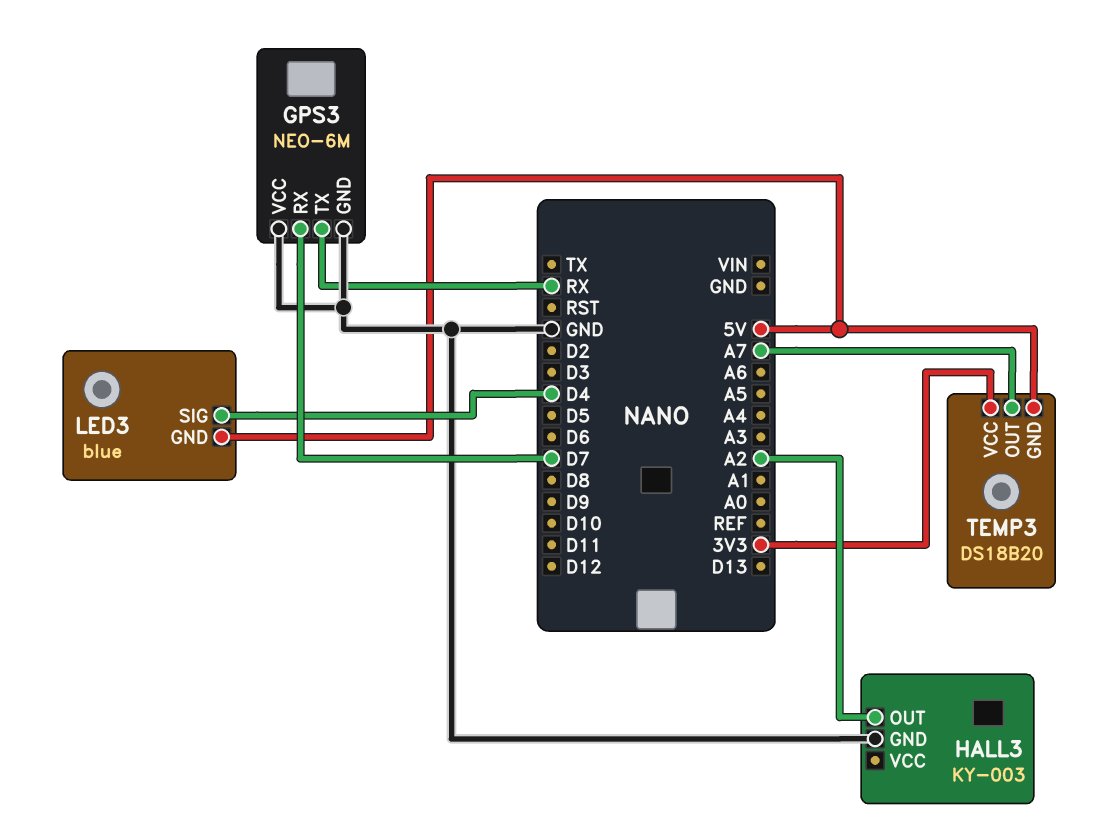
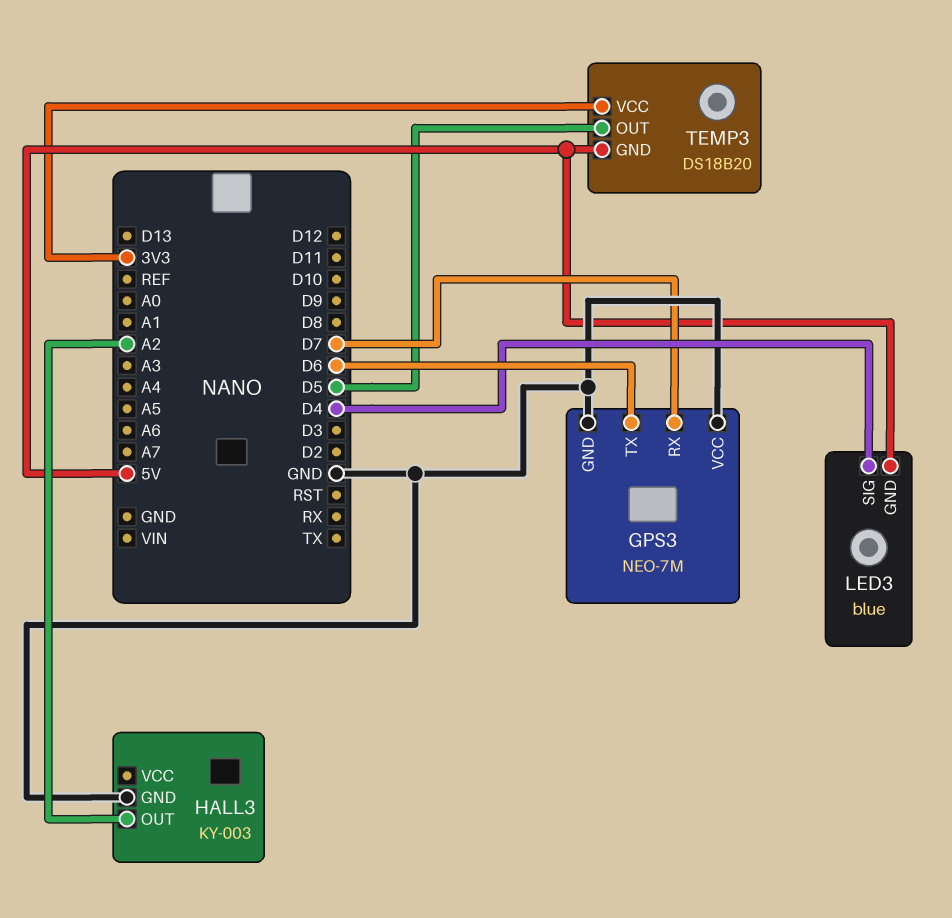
GPS3: NEO-6M -> NEO-7M
GPS3 pin TX: RX -> D6
TEMP3 pin OUT: A7 -> D5

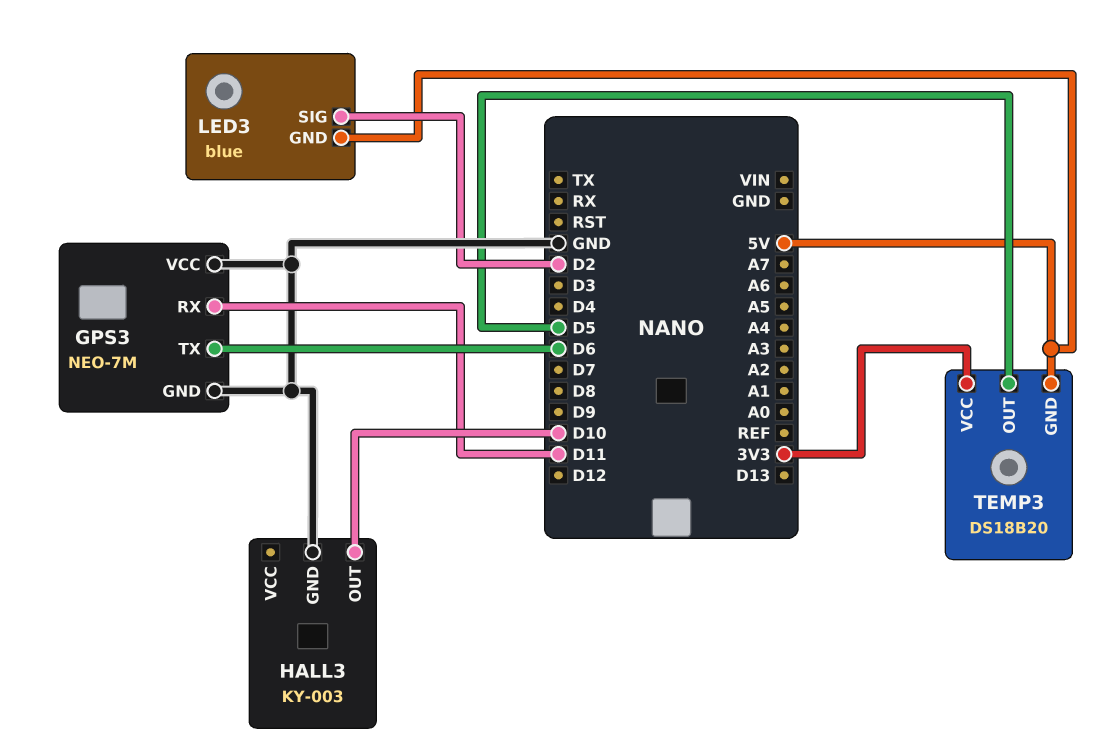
GPS3 pin RX: D7 -> D11
HALL3 pin OUT: A2 -> D10
LED3 pin SIG: D4 -> D2

